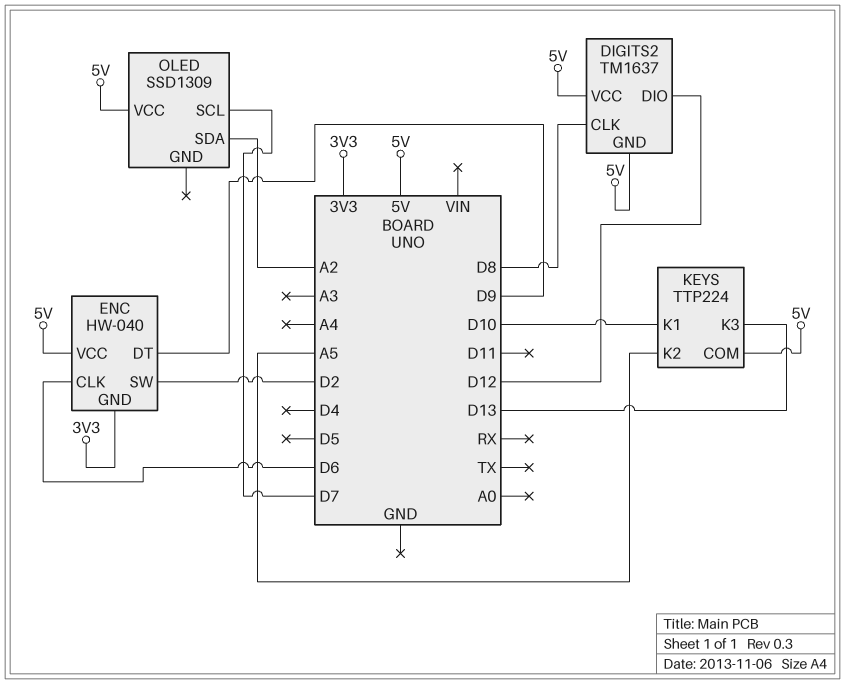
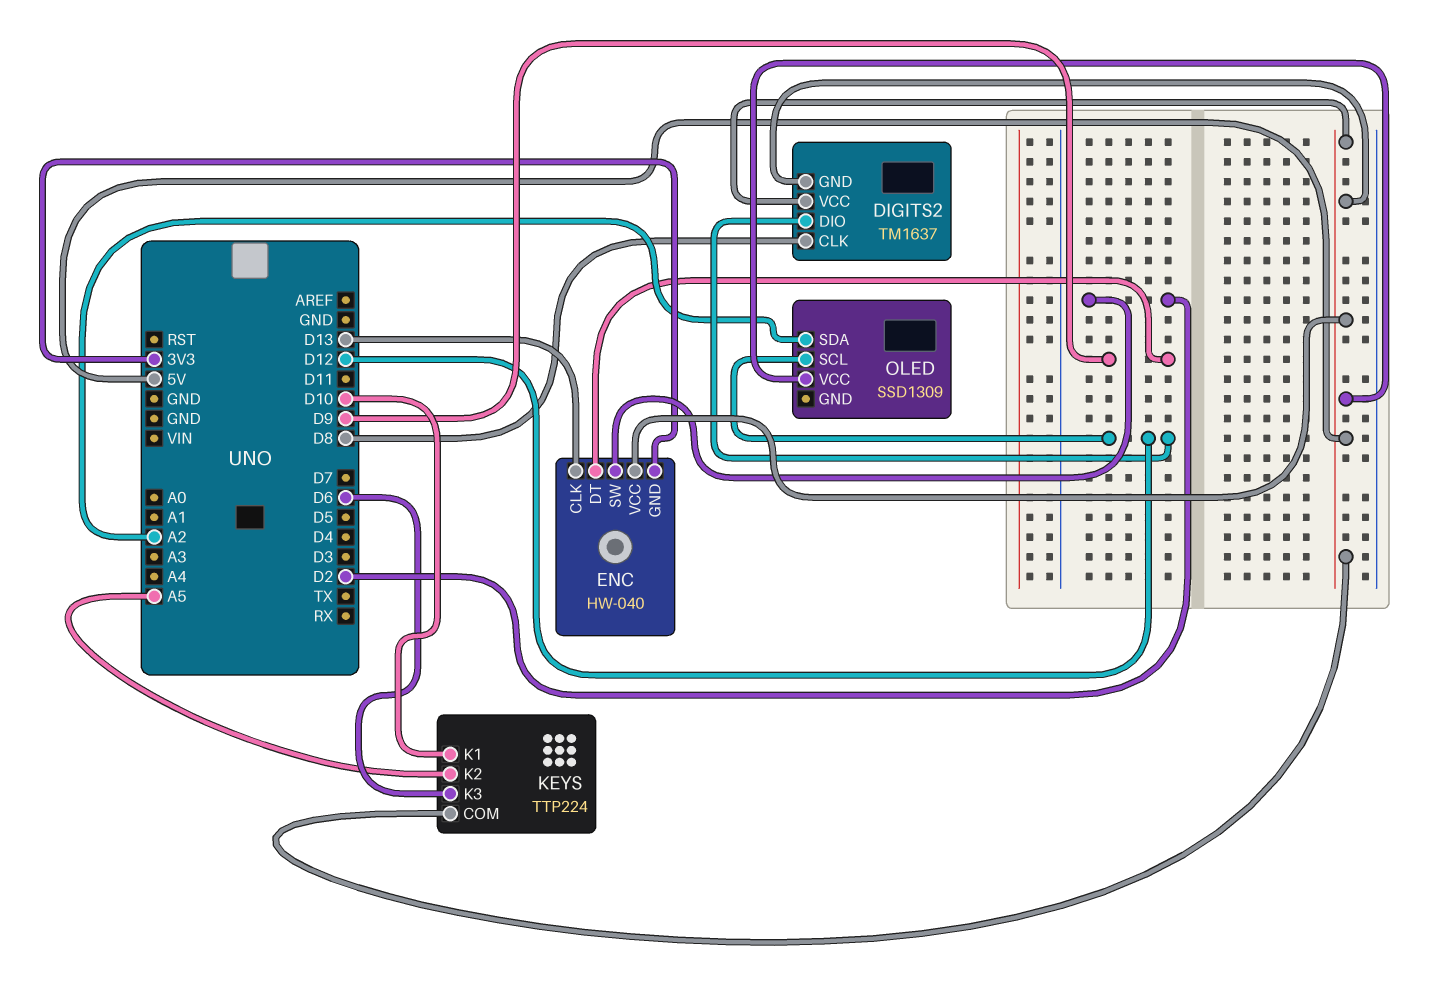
ENC pin CLK: D6 -> D13
KEYS pin K3: D13 -> D6
OLED pin SCL: D7 -> D12

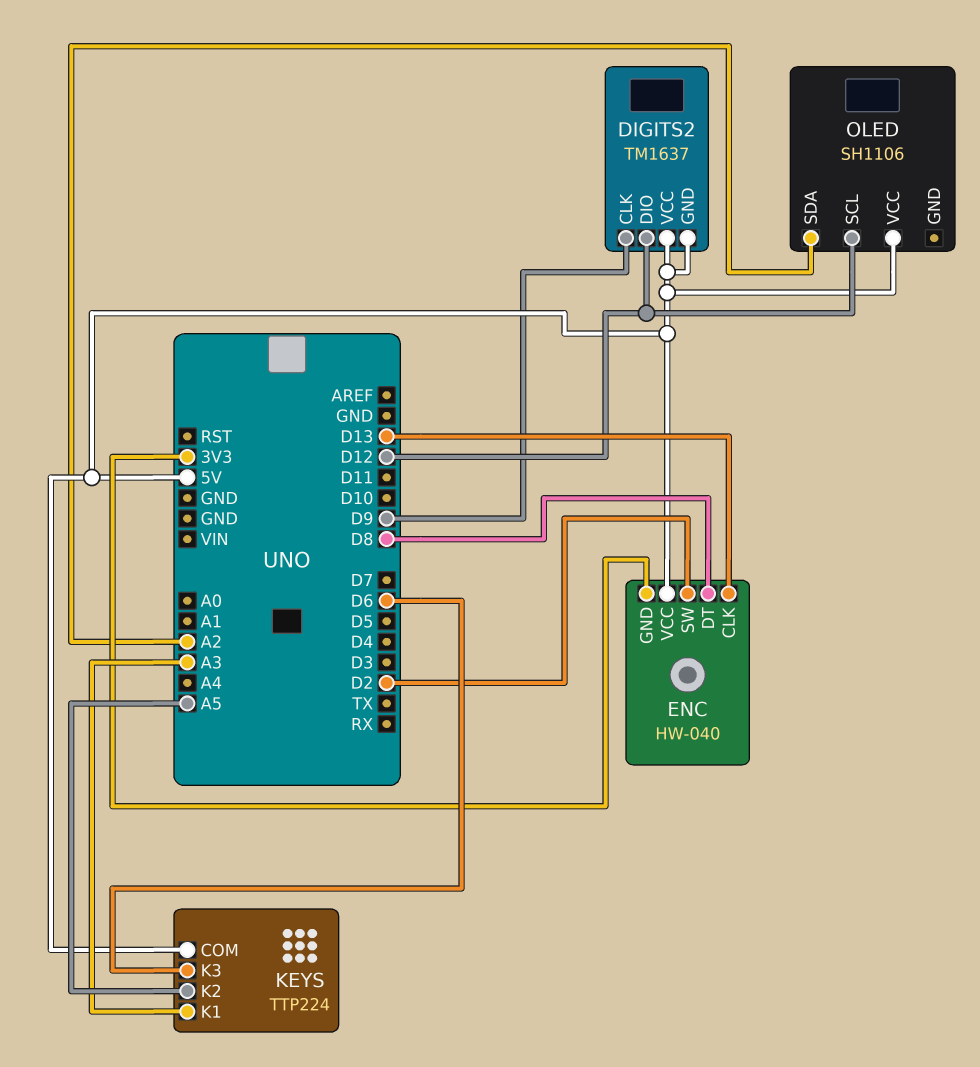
DIGITS2 pin CLK: D8 -> D9
ENC pin DT: D9 -> D8
KEYS pin K1: D10 -> A3
OLED: SSD1309 -> SH1106

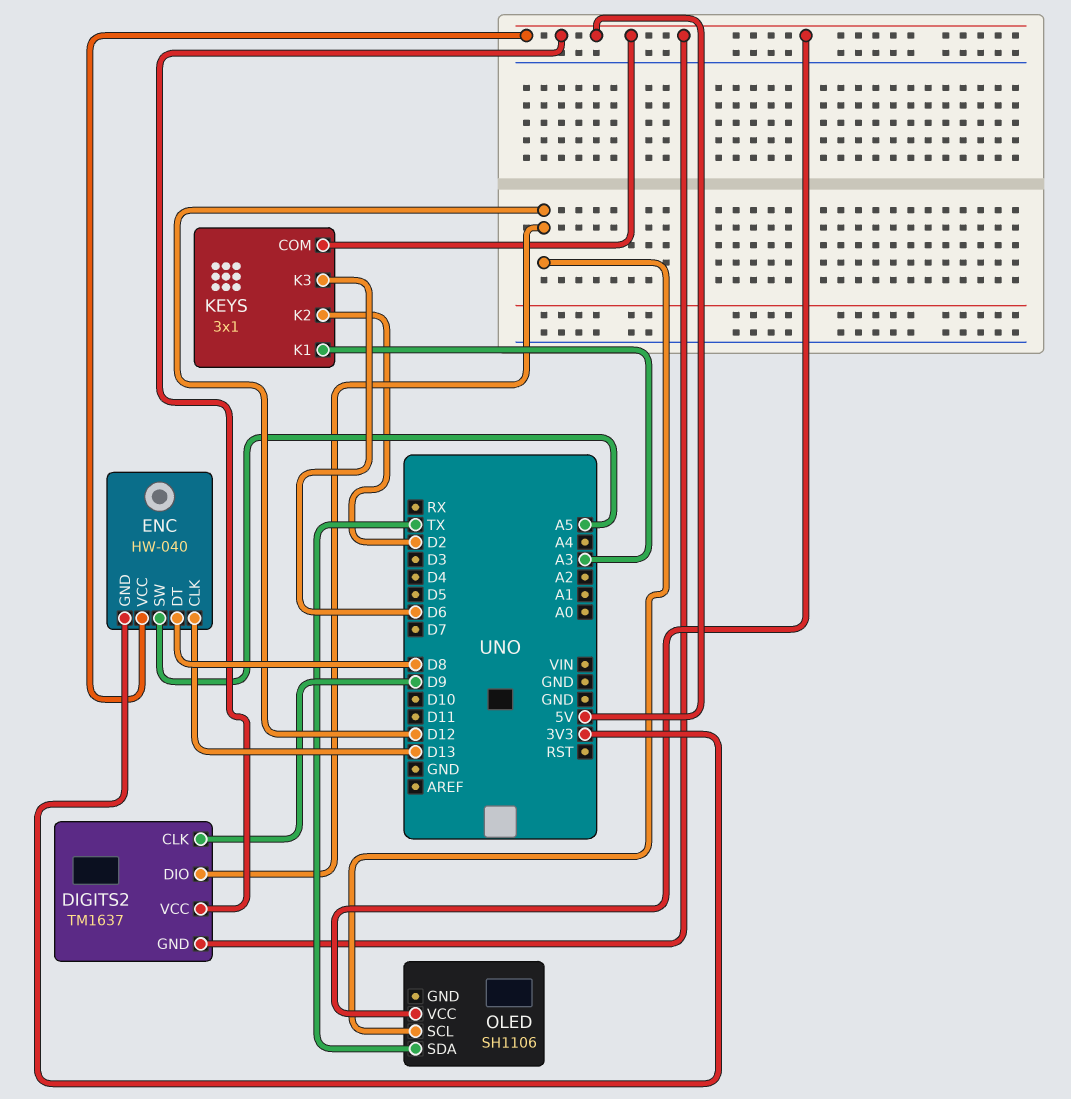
ENC pin SW: D2 -> A5
KEYS: TTP224 -> 3x1
KEYS pin K2: A5 -> D2
OLED pin SDA: A2 -> TX

